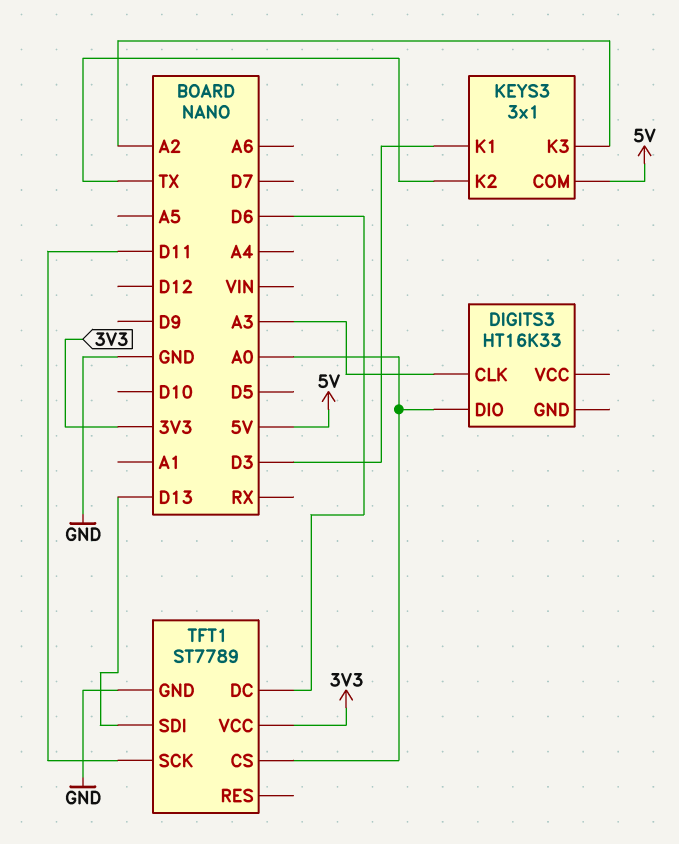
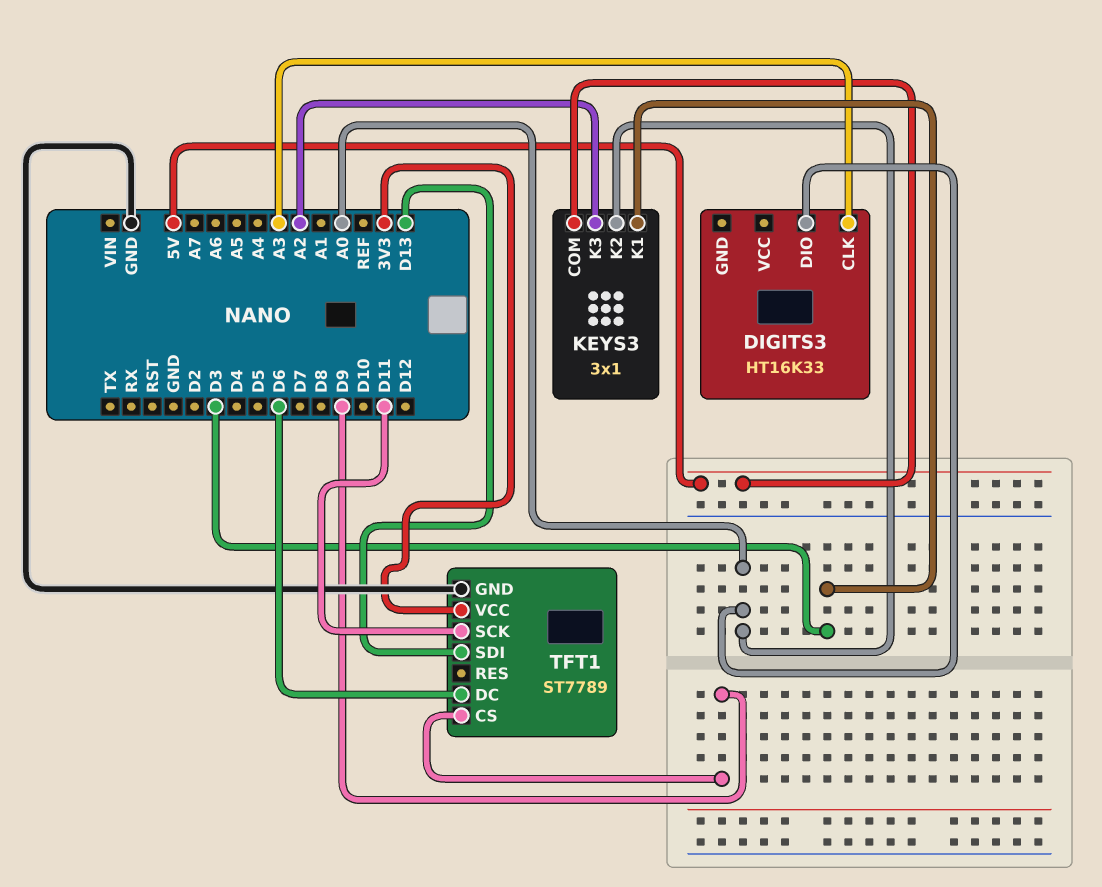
KEYS3 pin K2: TX -> A0
TFT1 pin CS: A0 -> D9

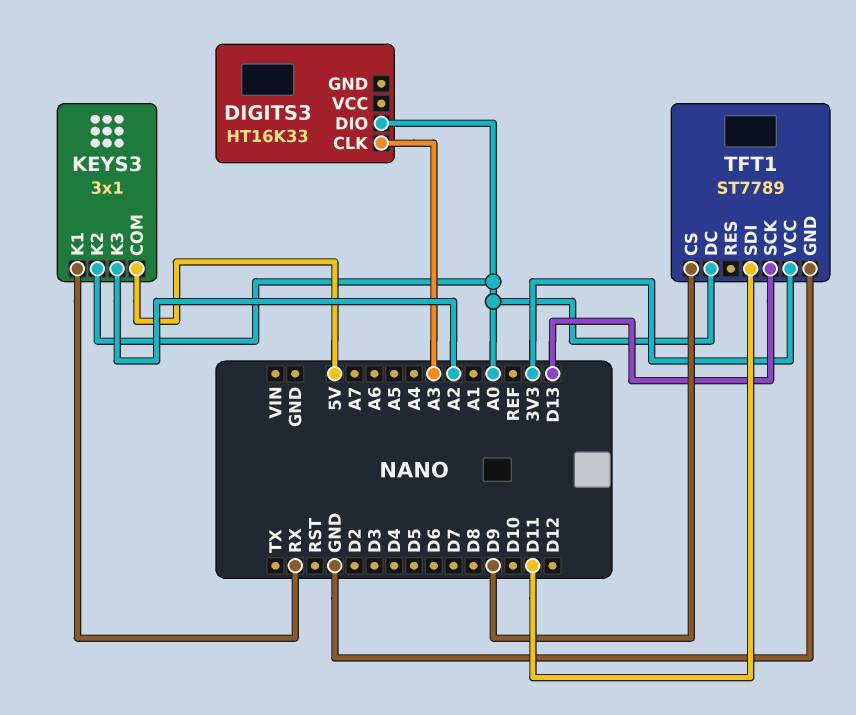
KEYS3 pin K1: D3 -> RX
TFT1 pin DC: D6 -> A0
TFT1 pin SCK: D11 -> D13
TFT1 pin SDI: D13 -> D11

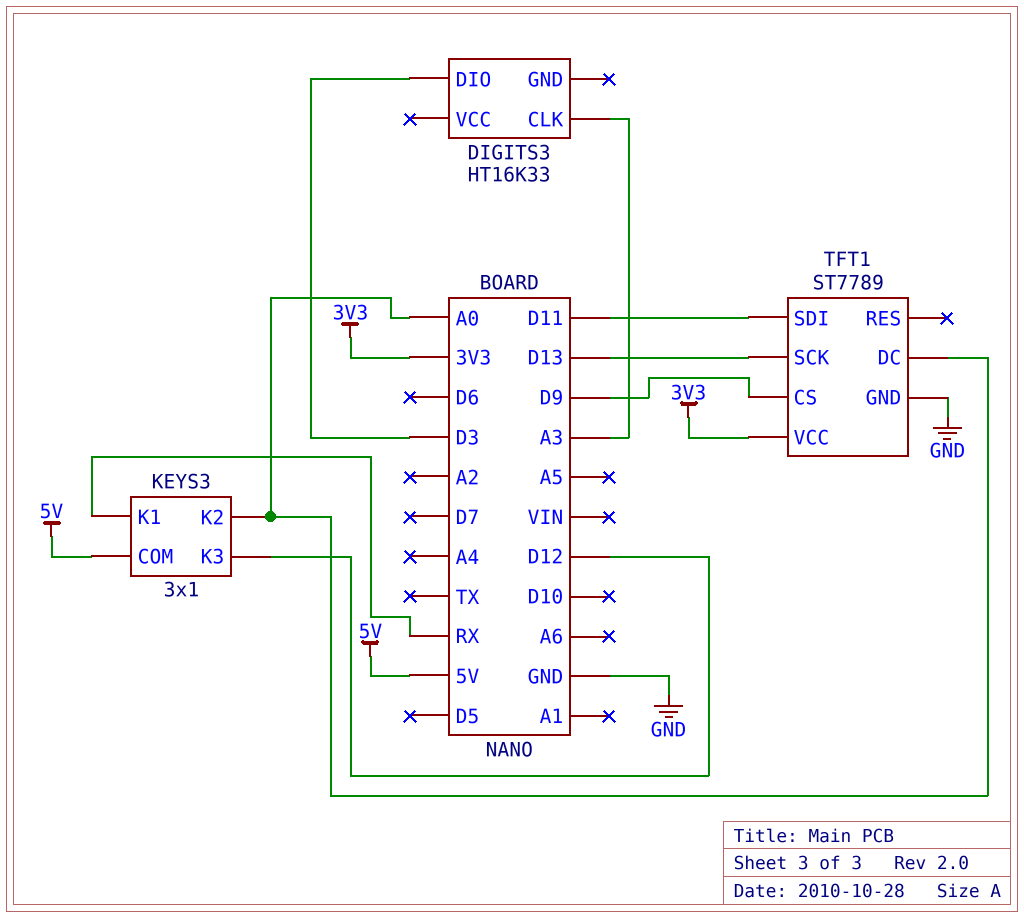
DIGITS3 pin DIO: A0 -> D3
KEYS3 pin K3: A2 -> D12

